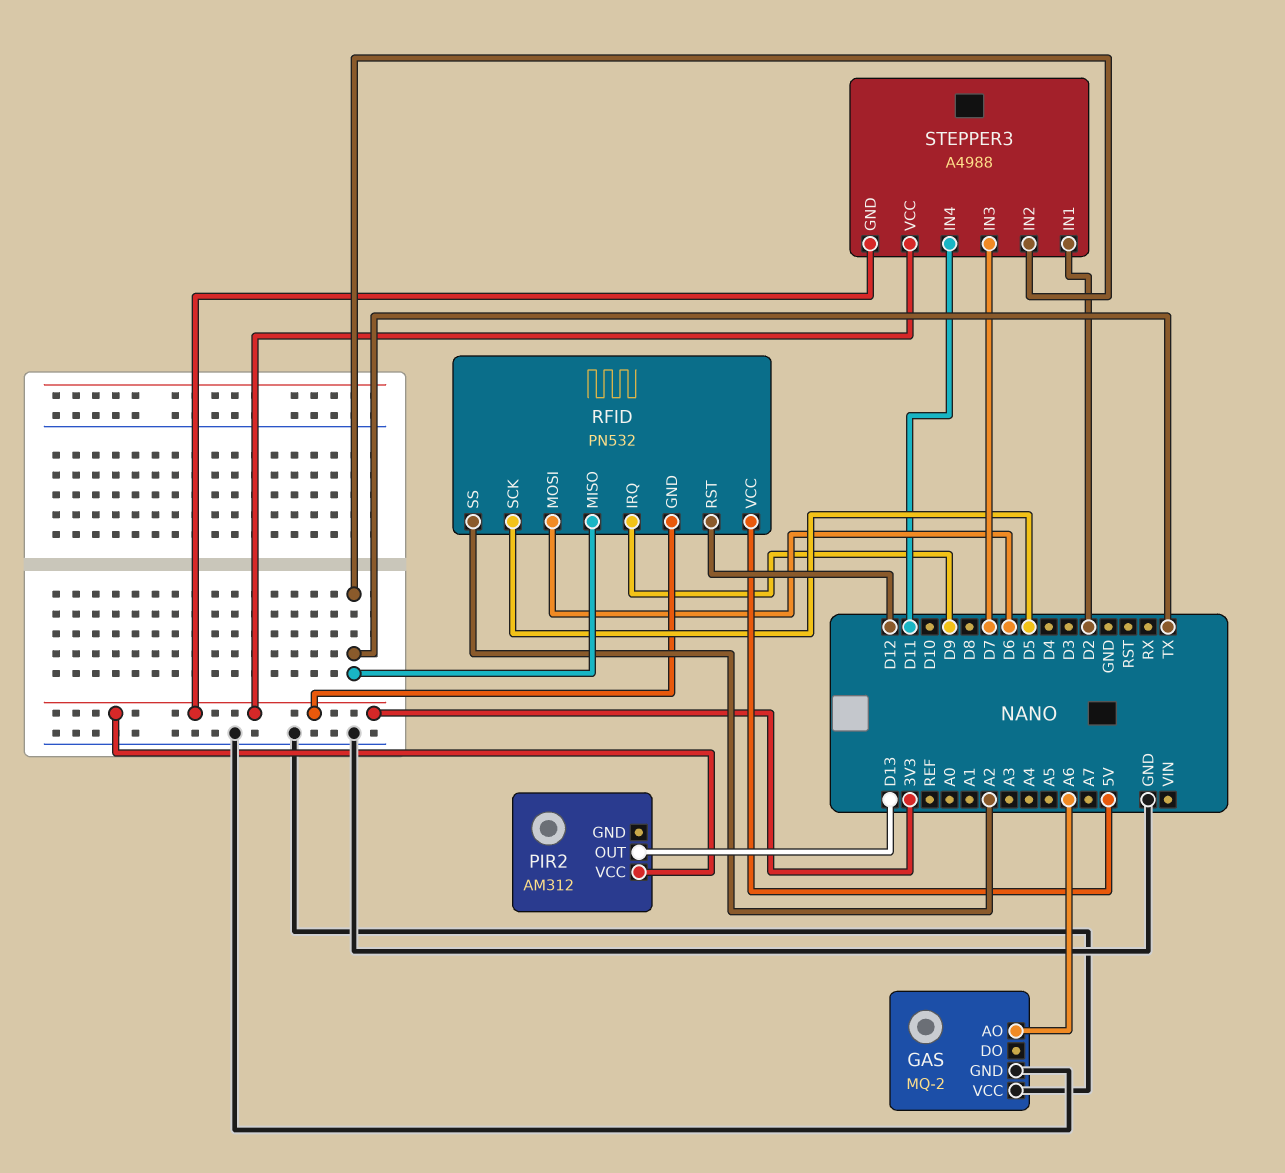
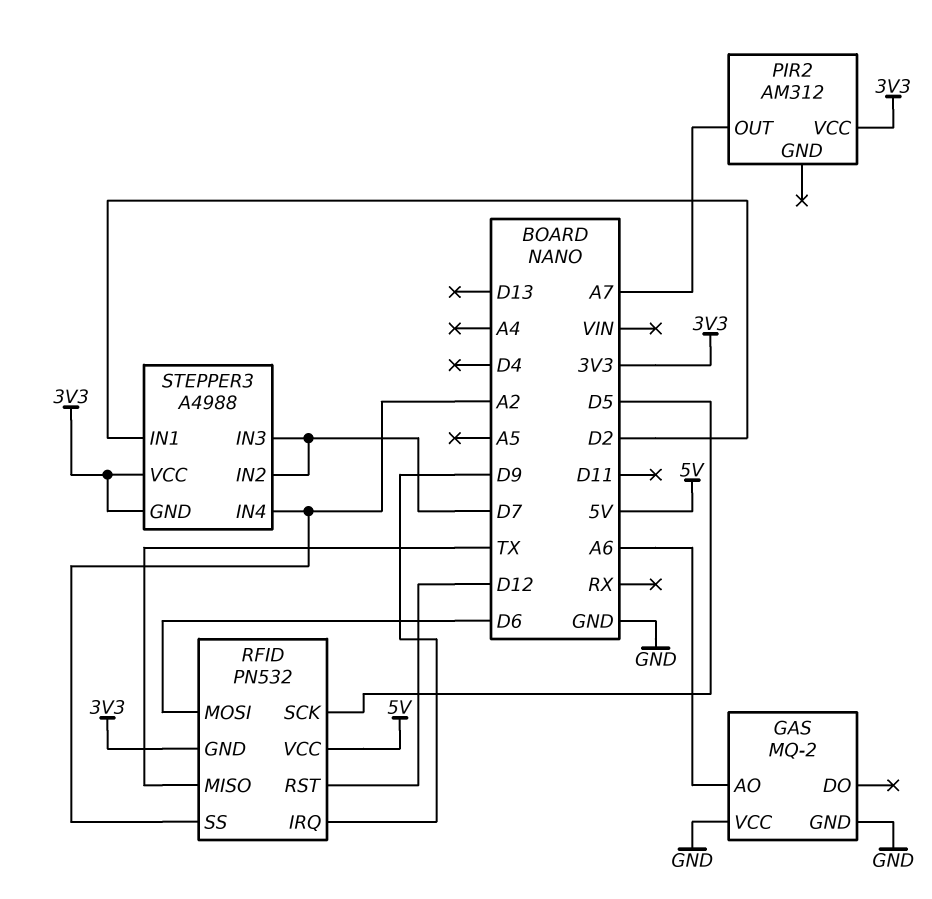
PIR2 pin OUT: D13 -> A7
STEPPER3 pin IN2: TX -> D7
STEPPER3 pin IN4: D11 -> A2

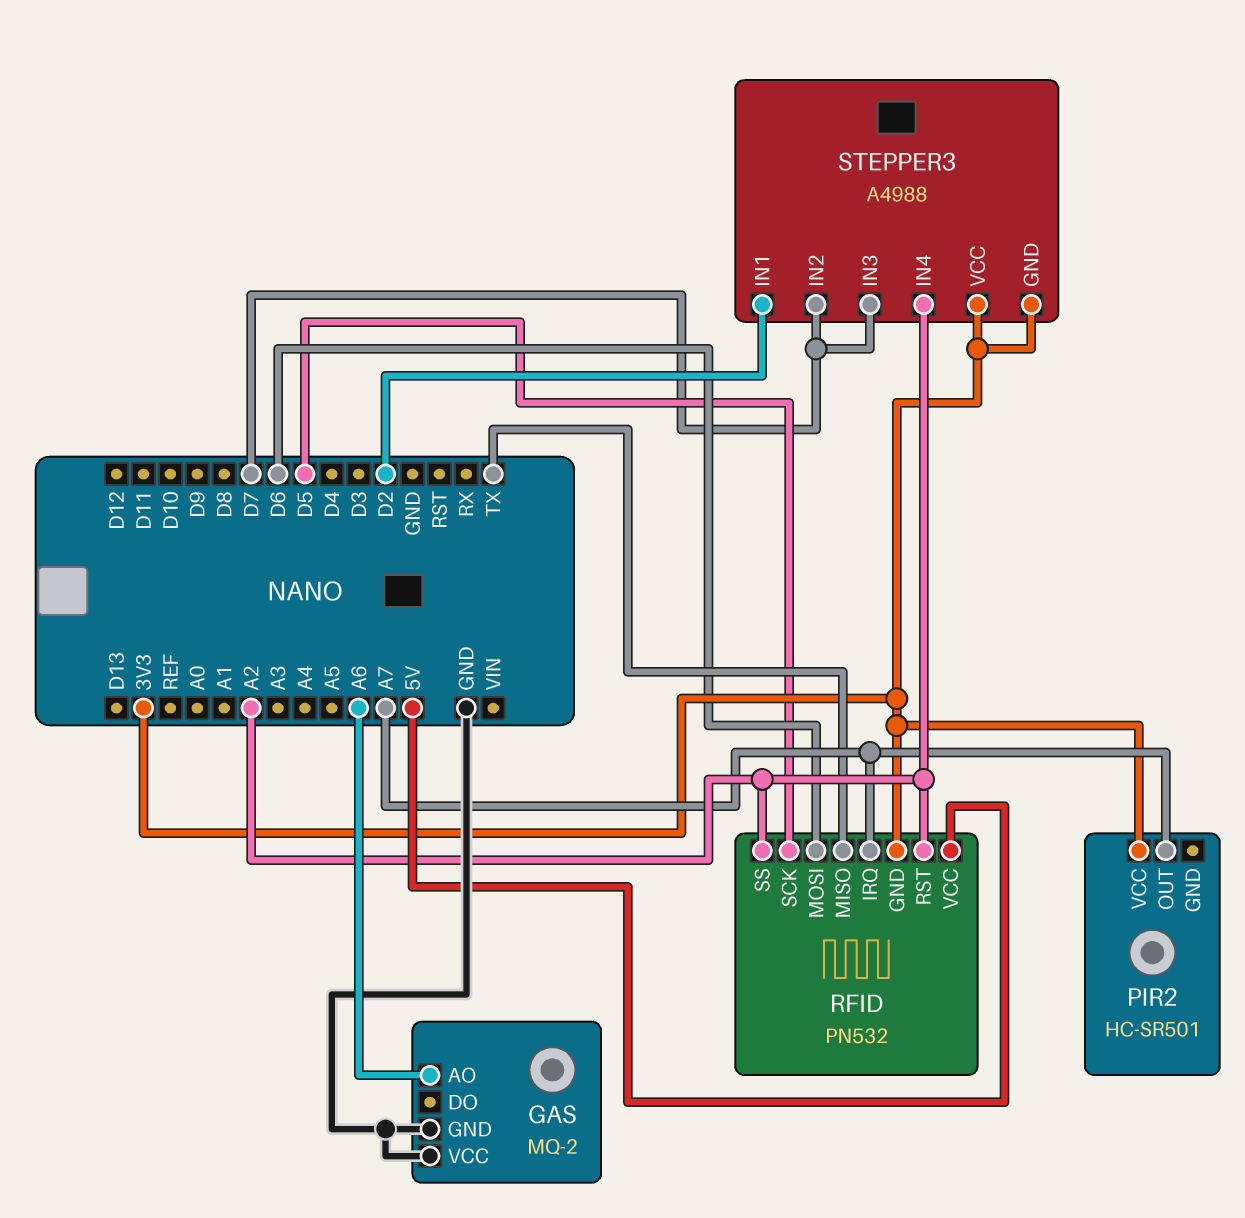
PIR2: AM312 -> HC-SR501
RFID pin IRQ: D9 -> A7
RFID pin RST: D12 -> A2

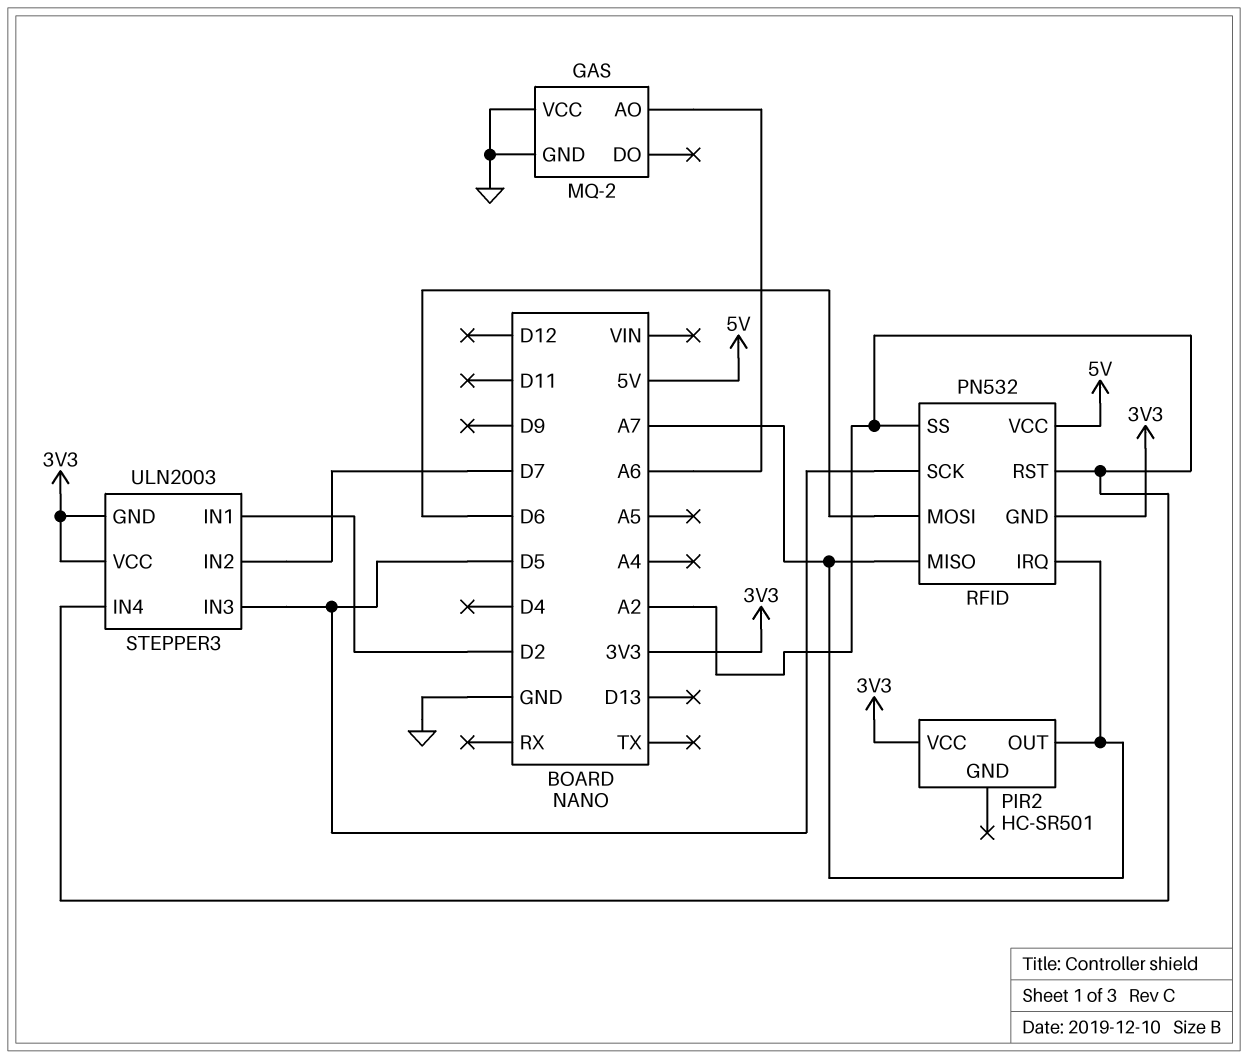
RFID pin MISO: TX -> A7
STEPPER3: A4988 -> ULN2003
STEPPER3 pin IN3: D7 -> D5

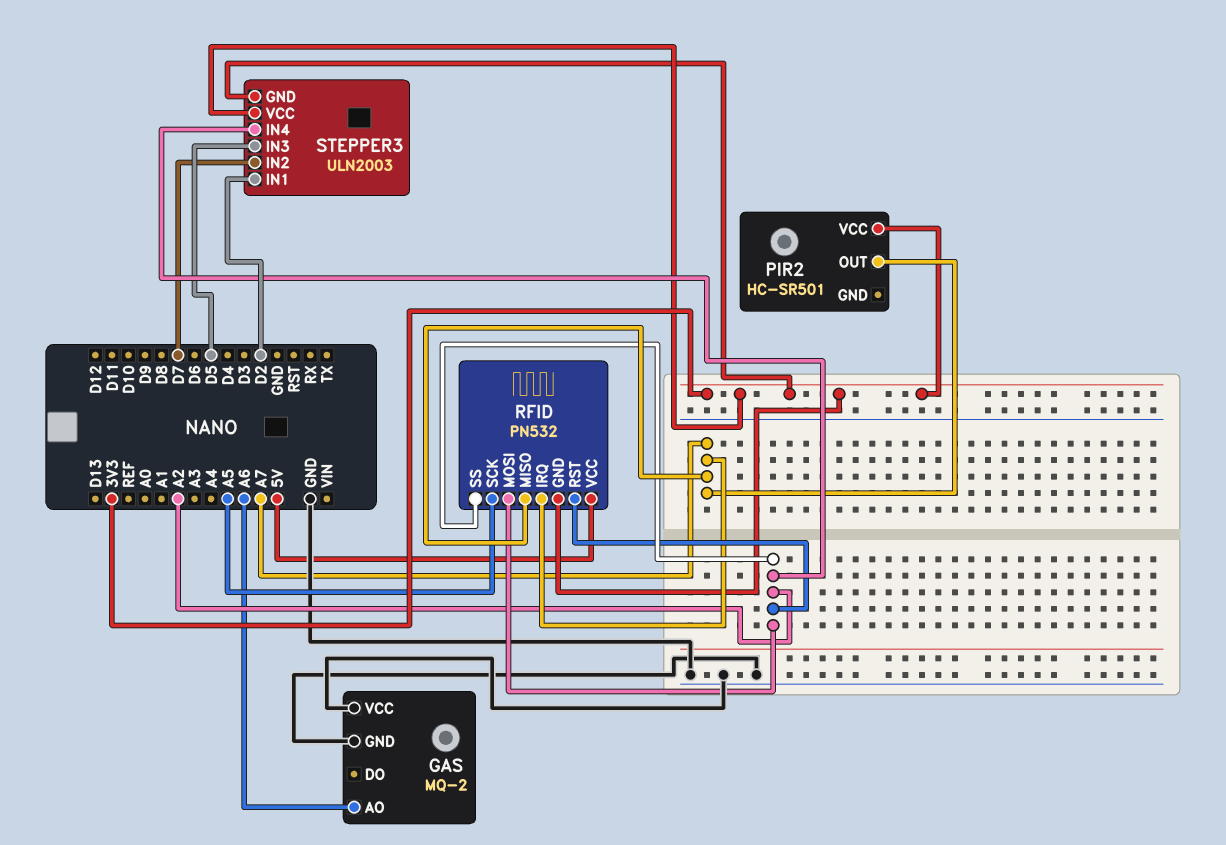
RFID pin MOSI: D6 -> A2
RFID pin SCK: D5 -> A5

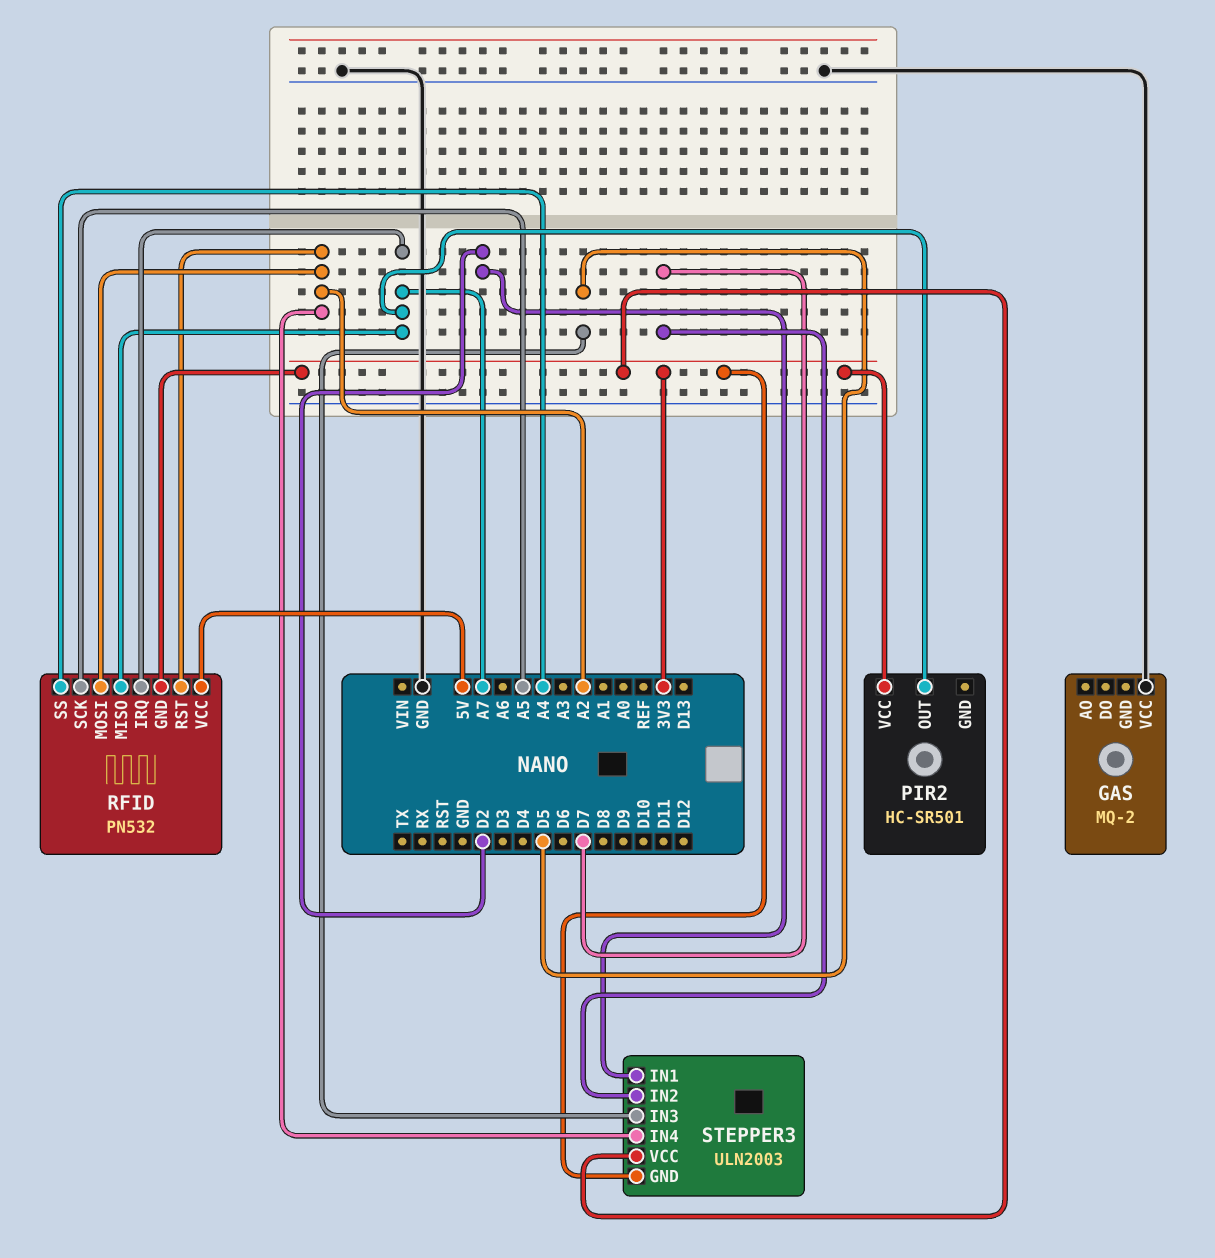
GAS pin AO: A6 -> none
GAS pin GND: GND -> none
RFID pin SS: A2 -> A4

